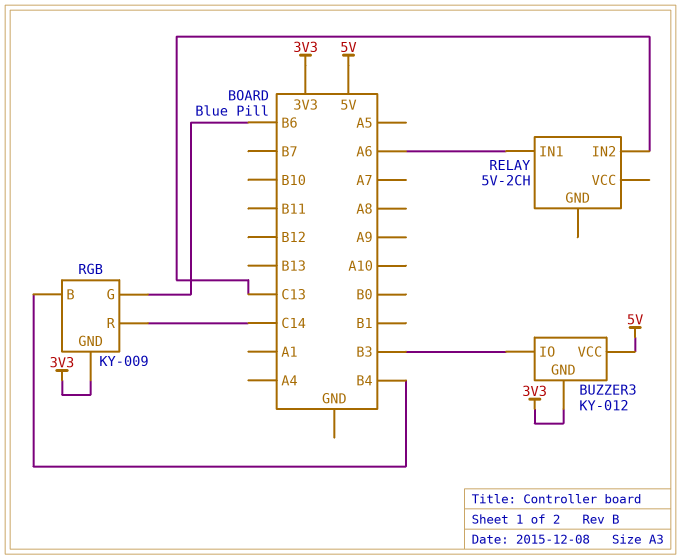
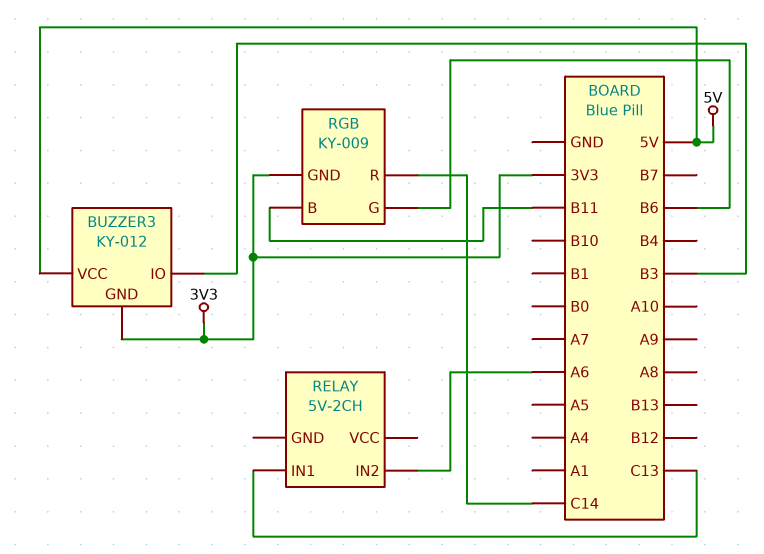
RELAY pin IN1: A6 -> C13
RELAY pin IN2: C13 -> A6
RGB pin B: B4 -> B11

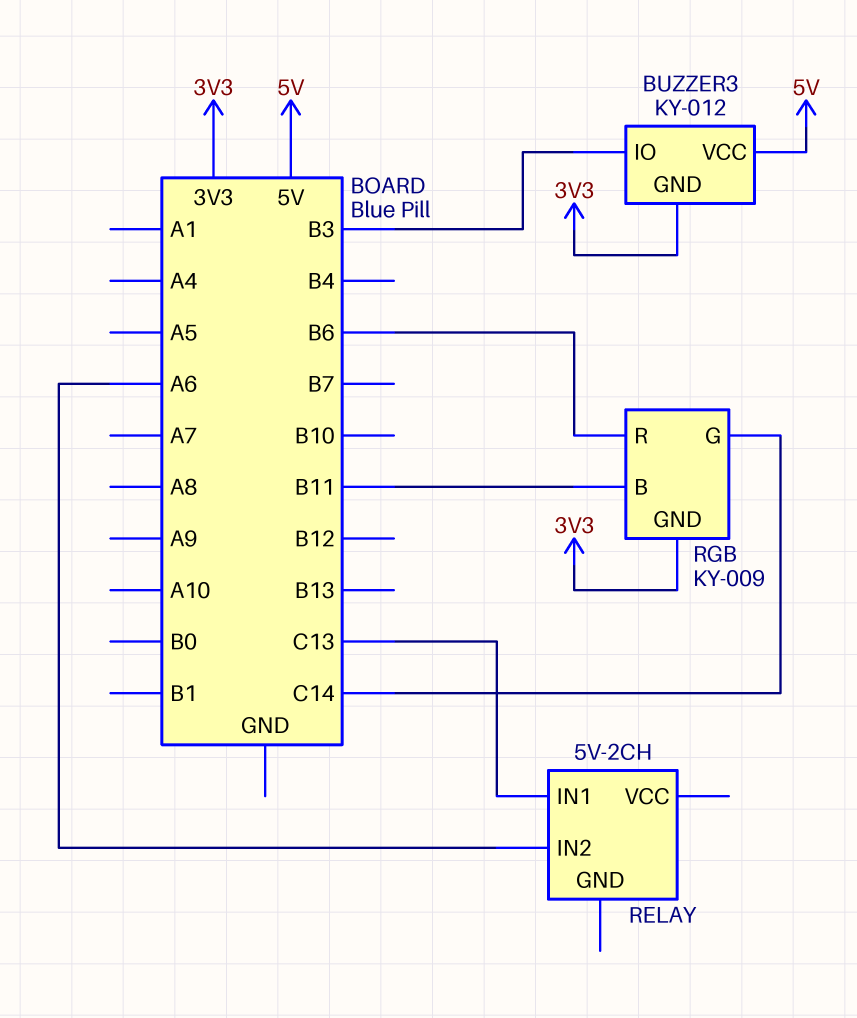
RGB pin G: B6 -> C14
RGB pin R: C14 -> B6

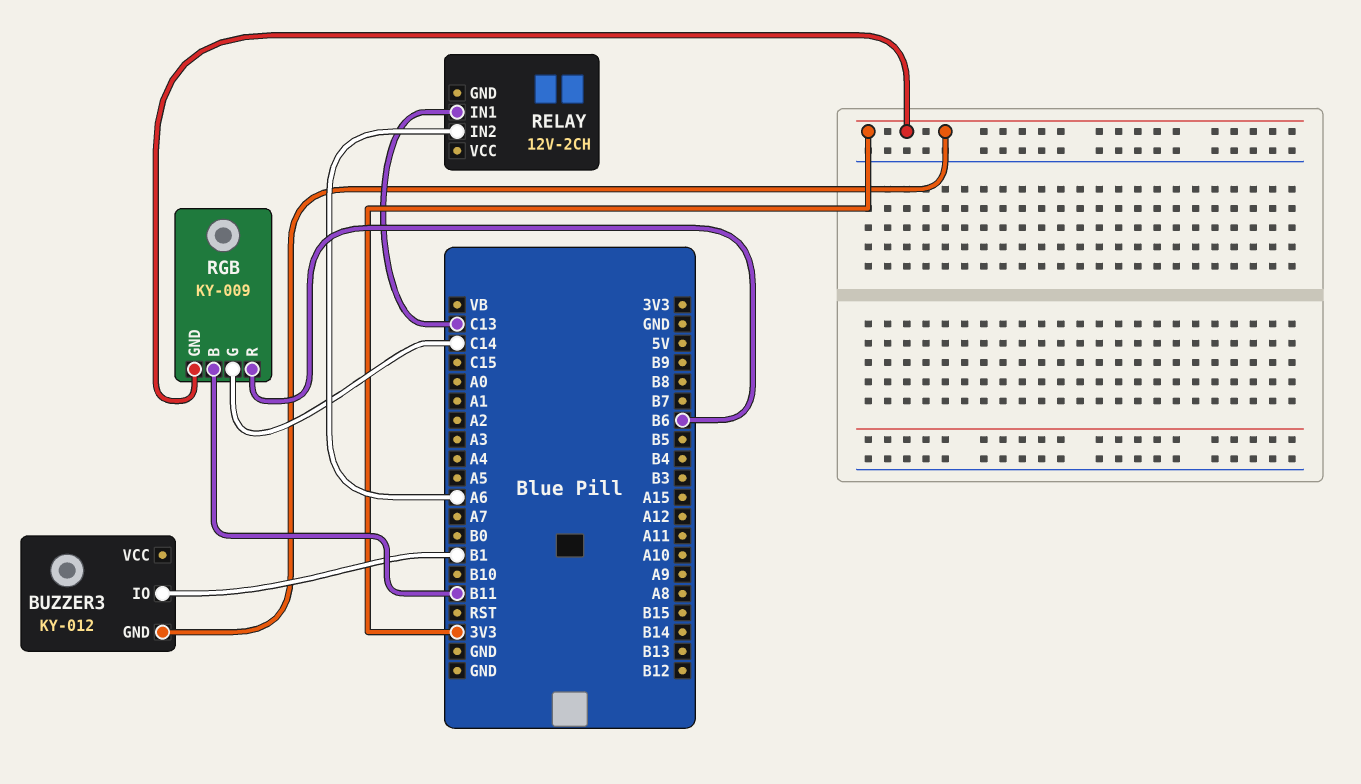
BUZZER3 pin IO: B3 -> B1
BUZZER3 pin VCC: 5V -> none
RELAY: 5V-2CH -> 12V-2CH

